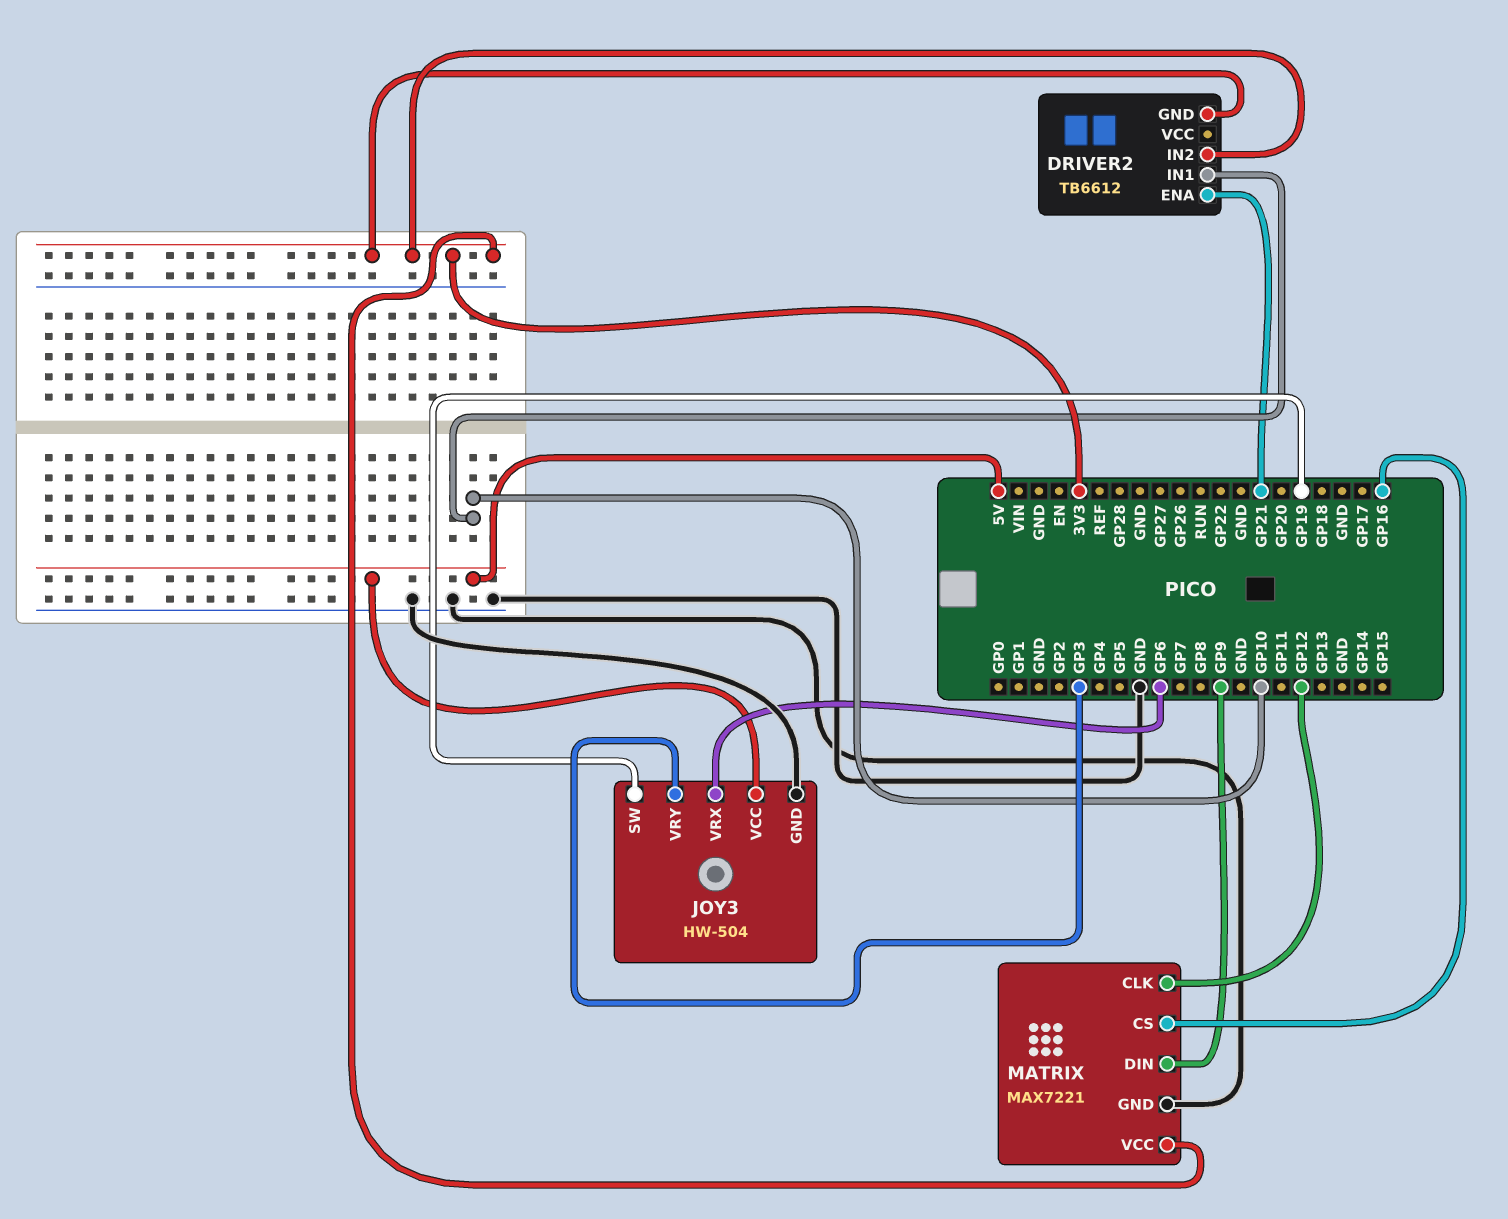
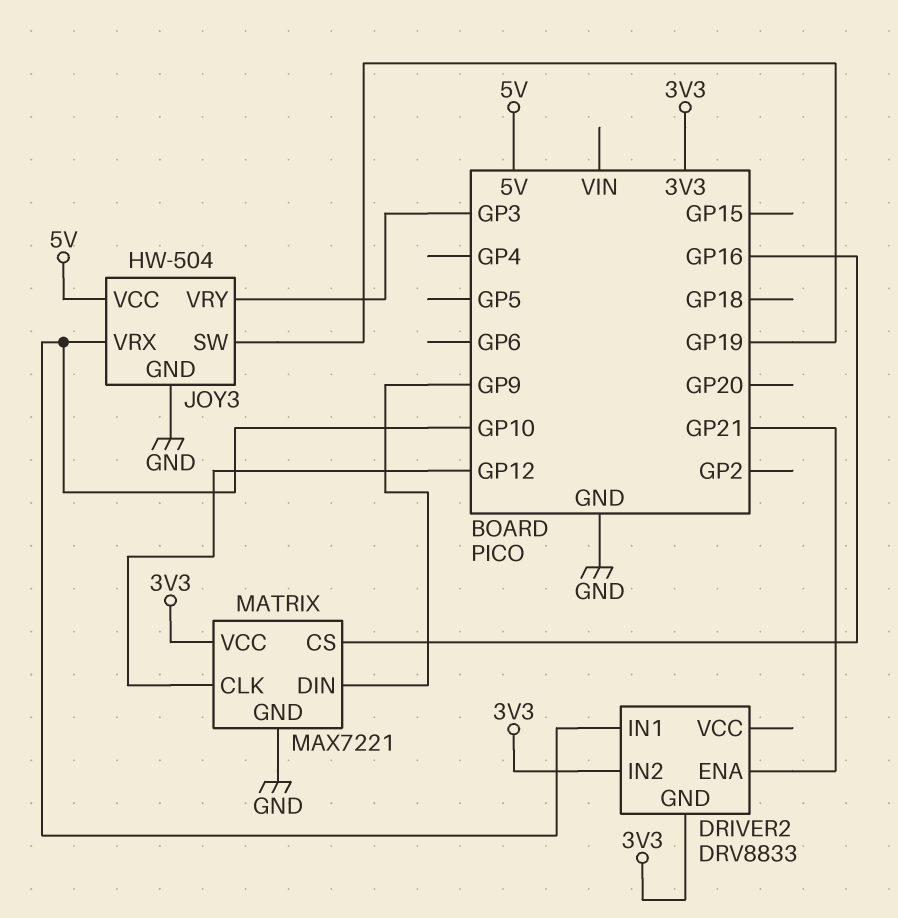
DRIVER2: TB6612 -> DRV8833
JOY3 pin VRX: GP6 -> GP10

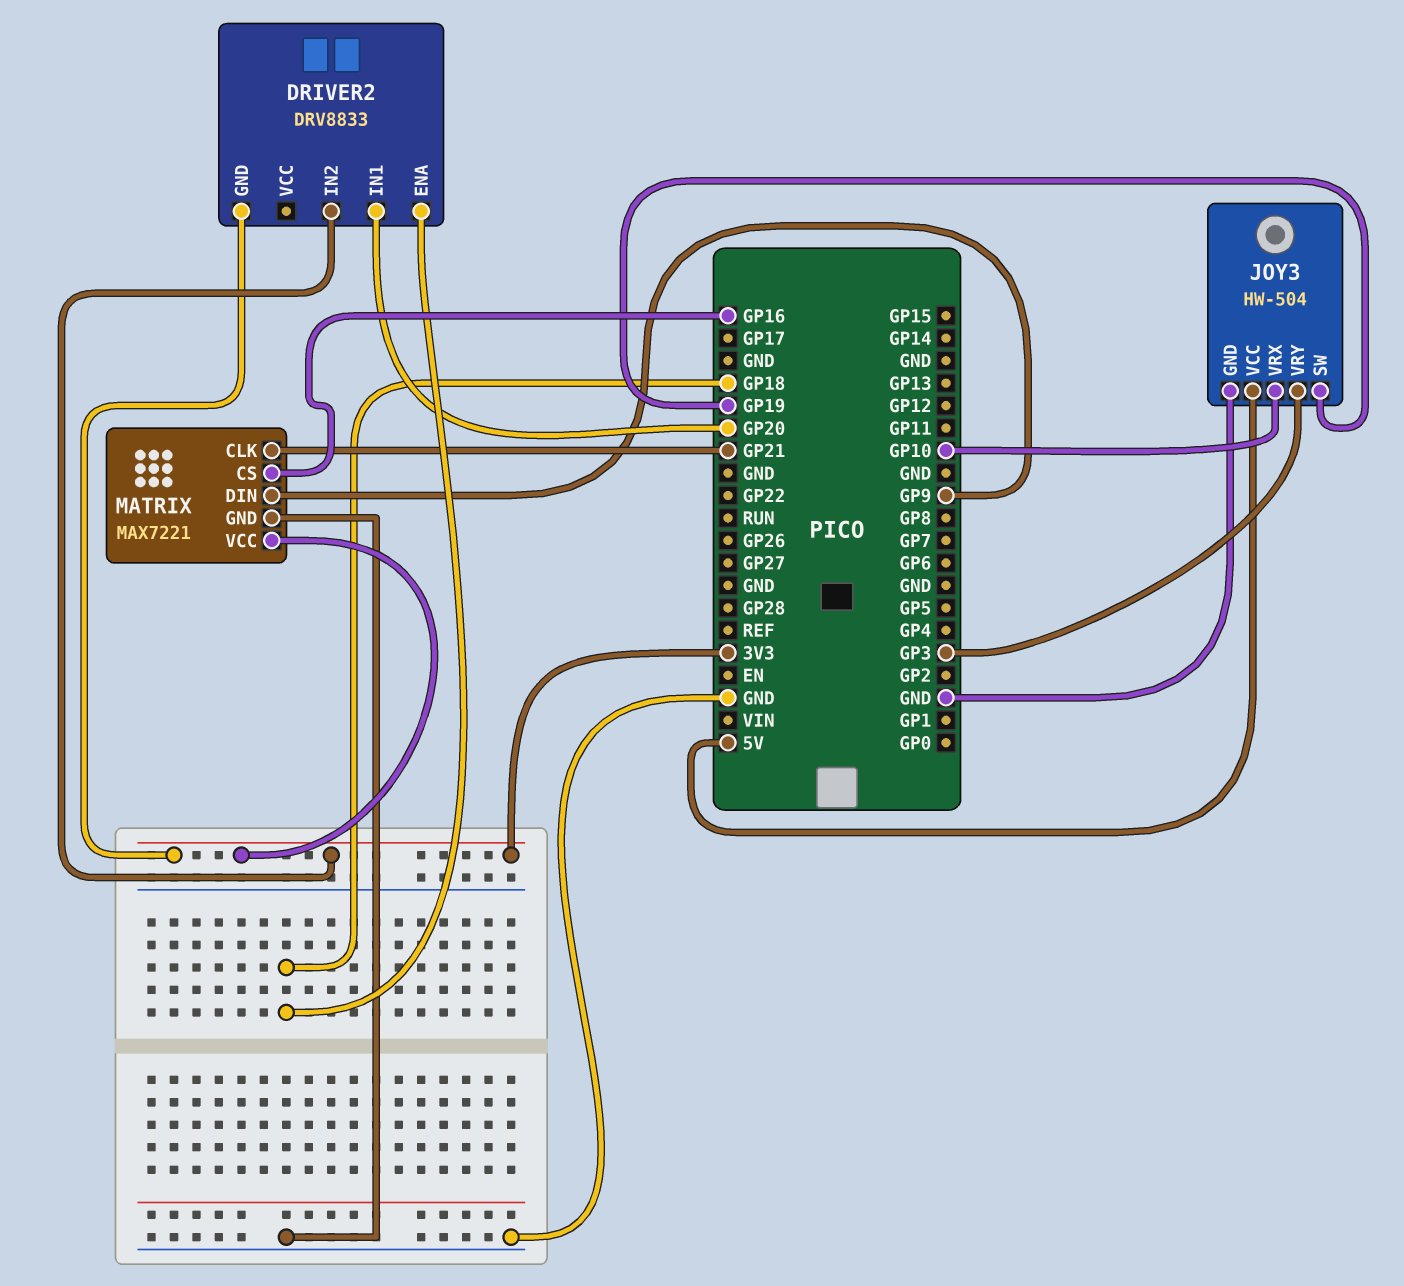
DRIVER2 pin ENA: GP21 -> GP18
DRIVER2 pin IN1: GP10 -> GP20
MATRIX pin CLK: GP12 -> GP21

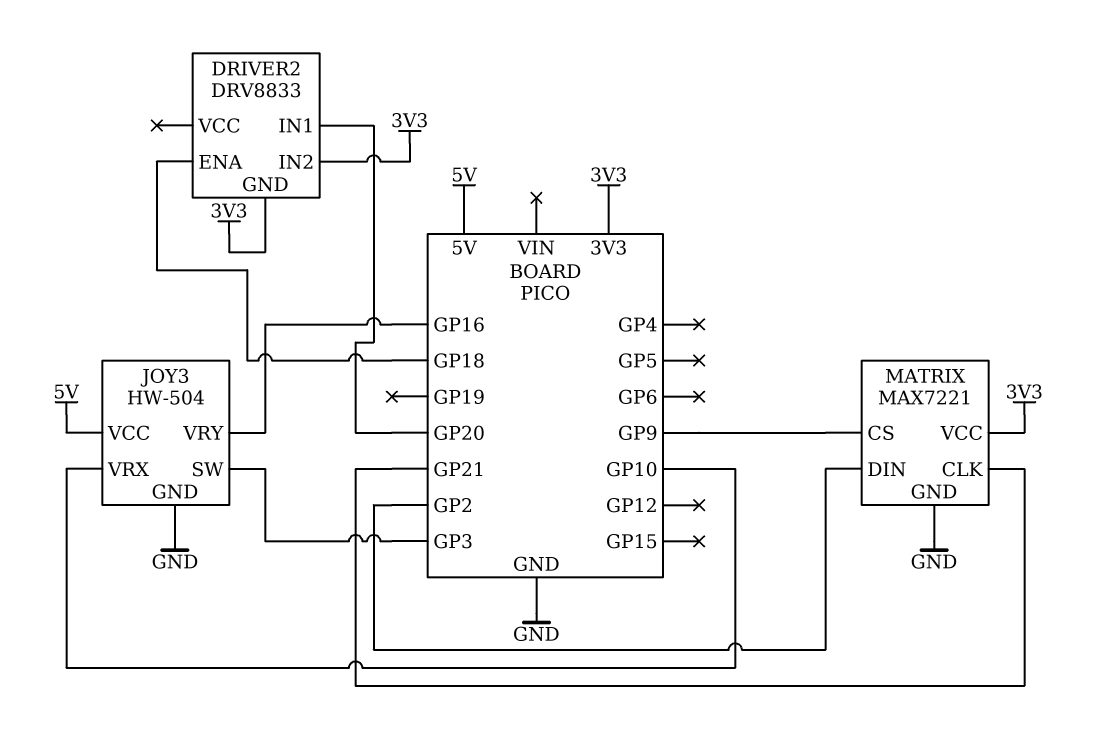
JOY3 pin SW: GP19 -> GP3
JOY3 pin VRY: GP3 -> GP16
MATRIX pin CS: GP16 -> GP9
MATRIX pin DIN: GP9 -> GP2

